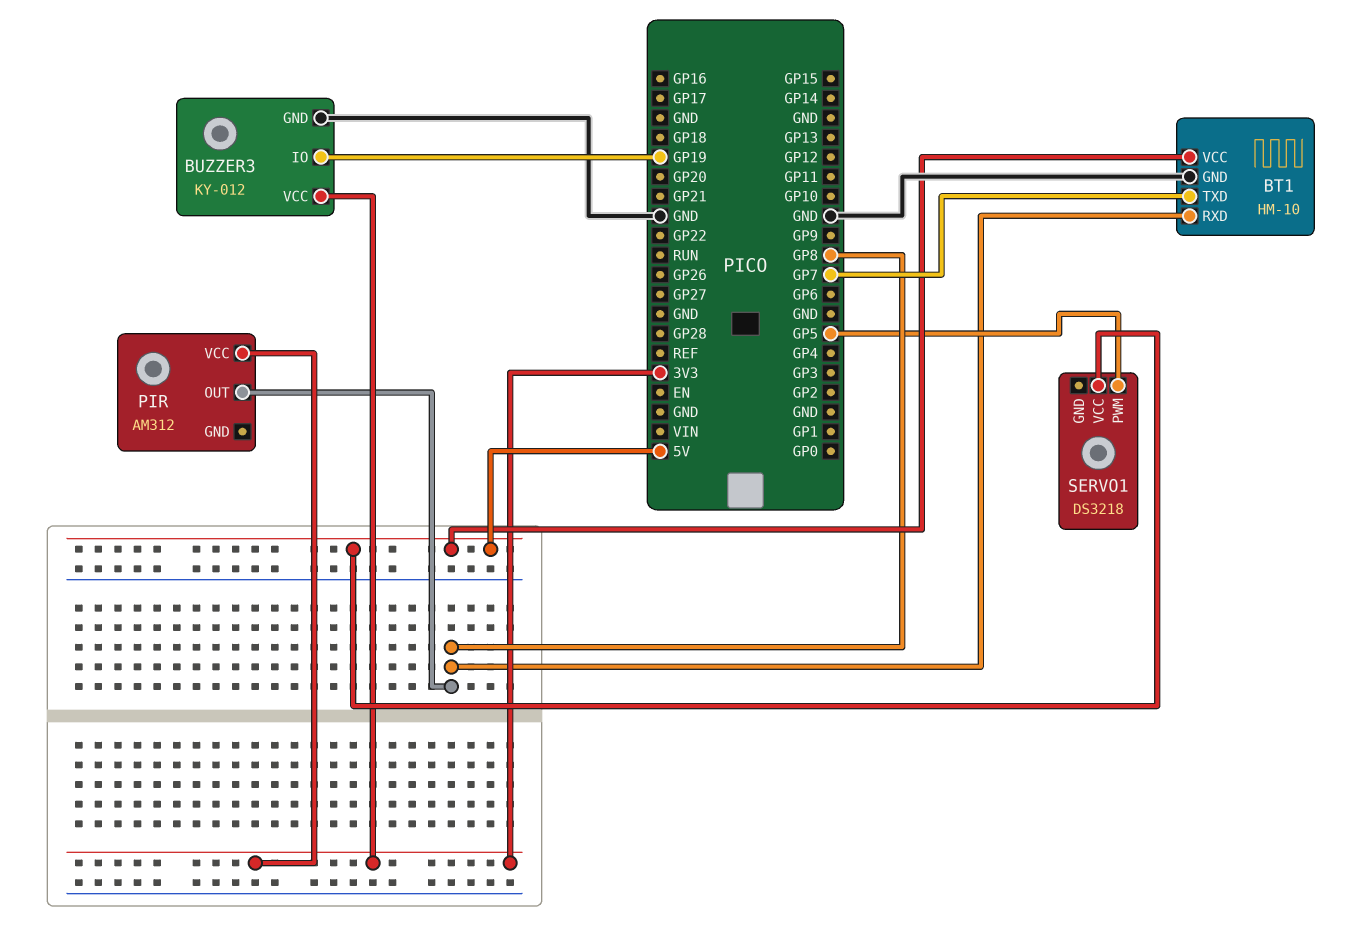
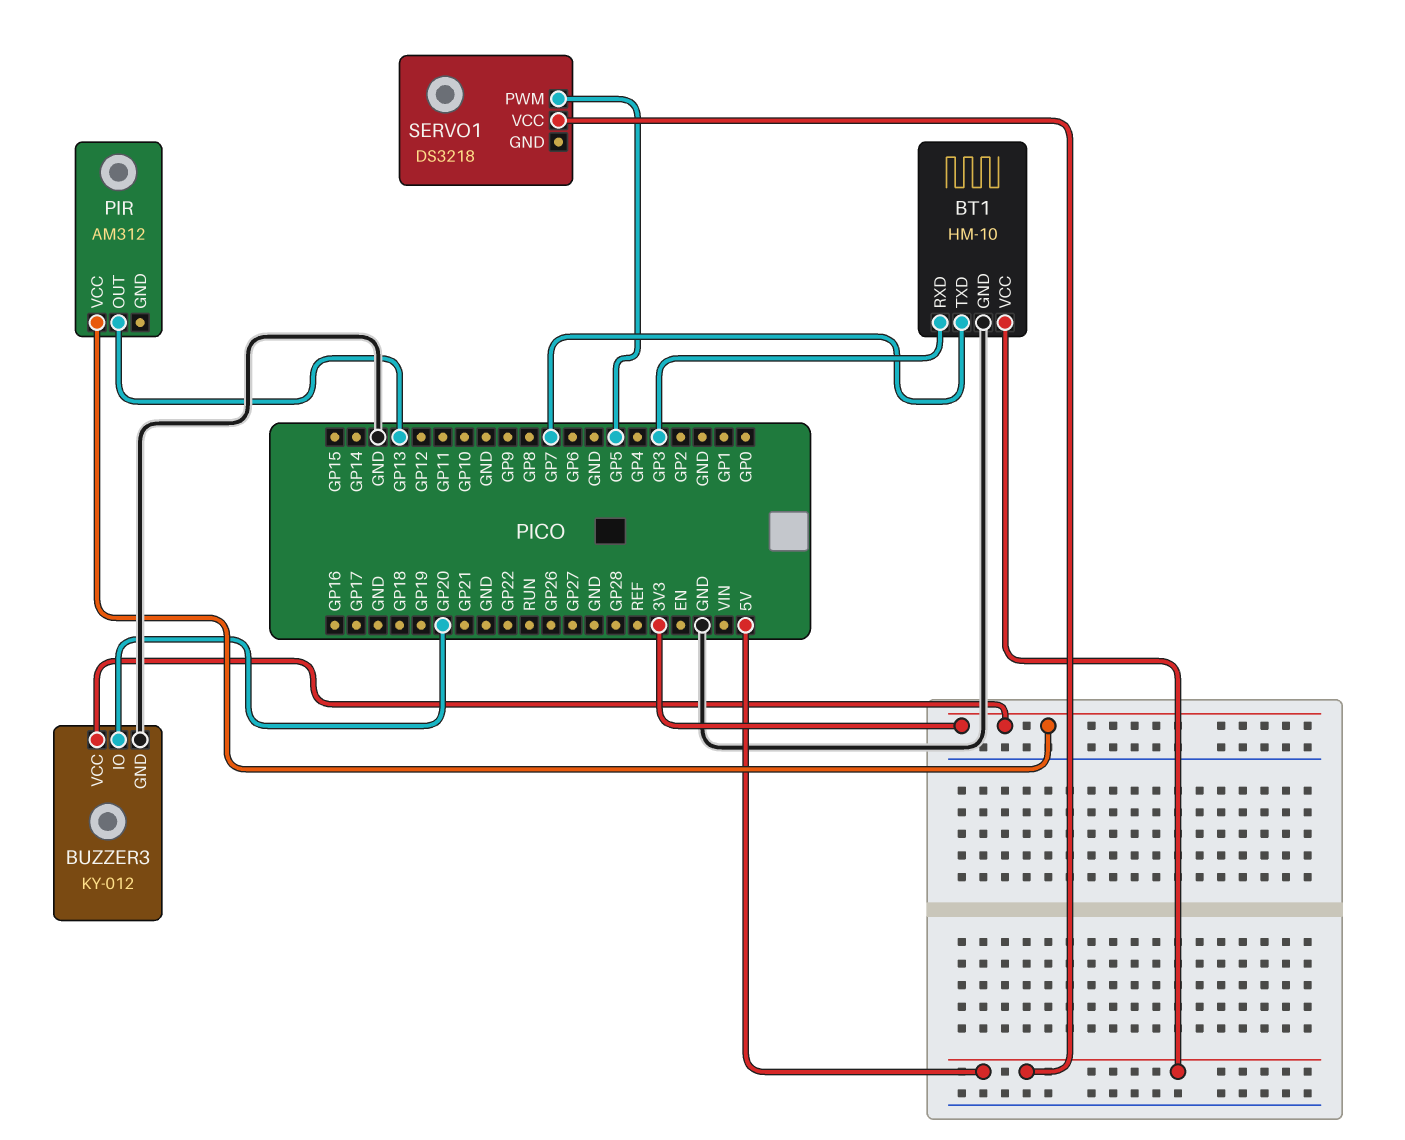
BT1 pin RXD: GP8 -> GP3
BUZZER3 pin IO: GP19 -> GP20
PIR pin OUT: GP8 -> GP13

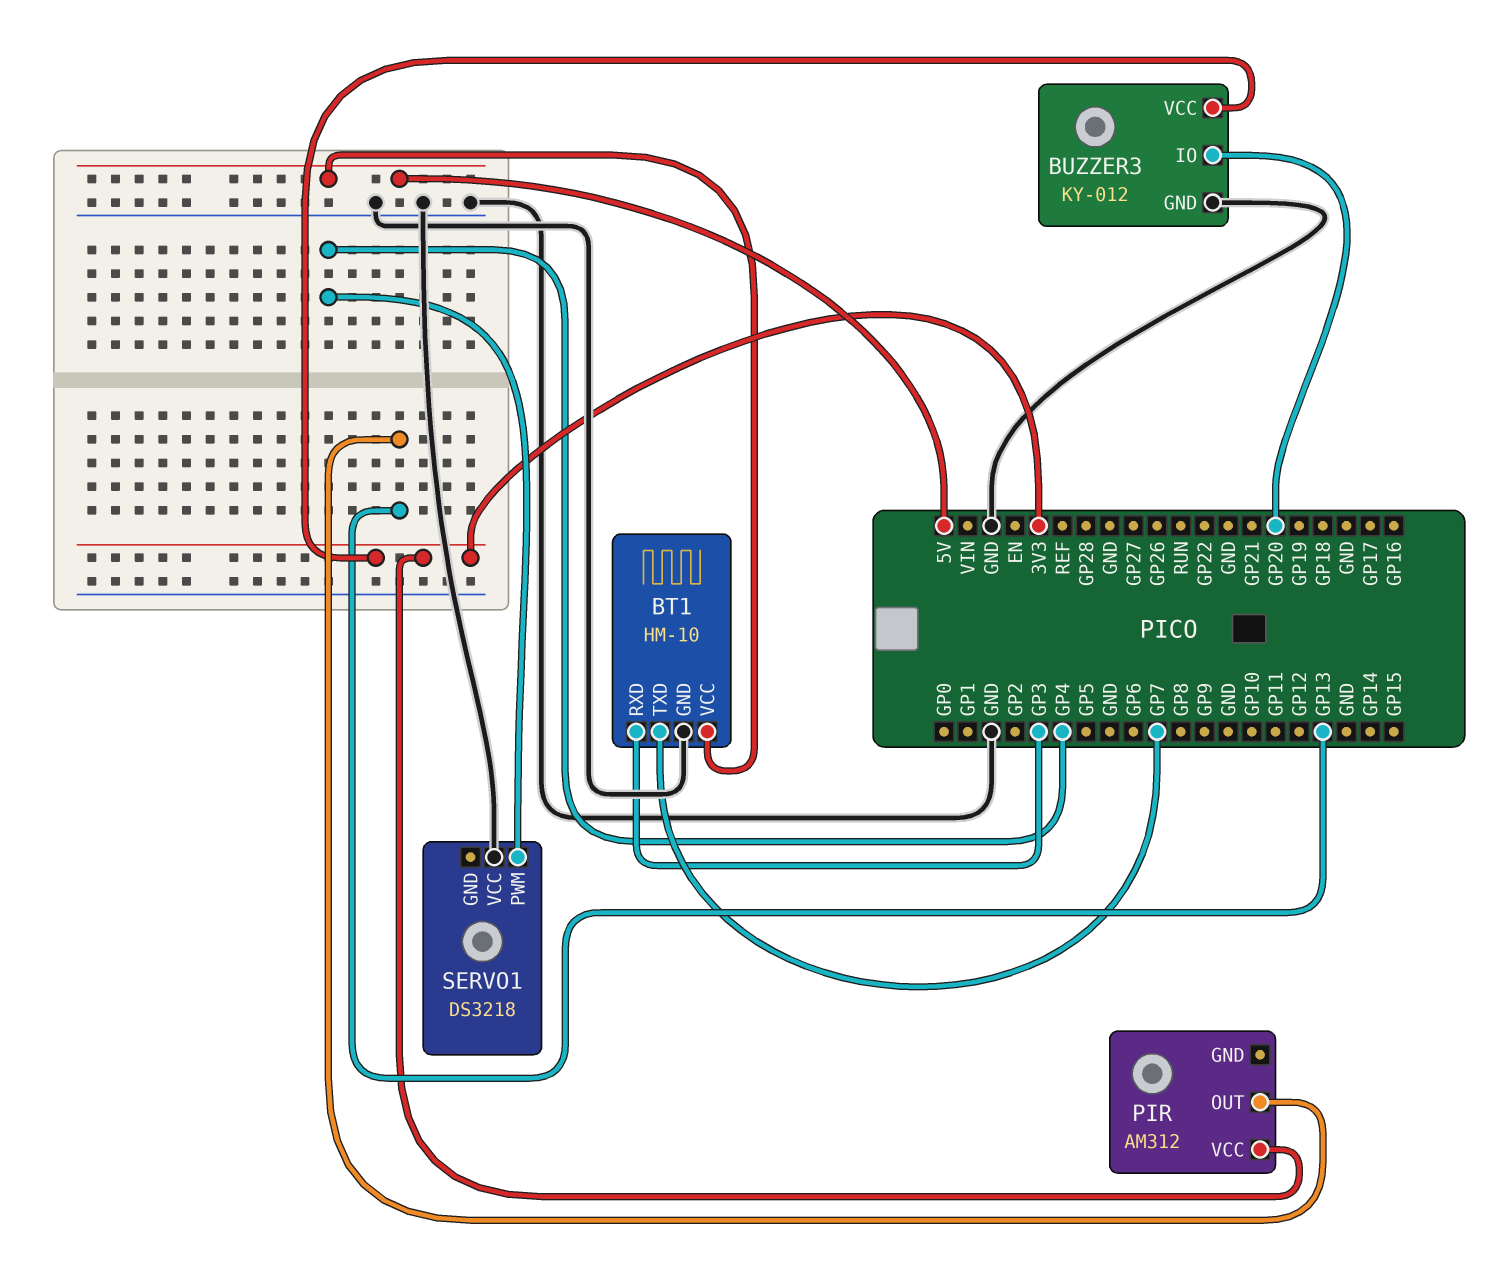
SERVO1 pin PWM: GP5 -> GP4
SERVO1 pin VCC: 5V -> GND

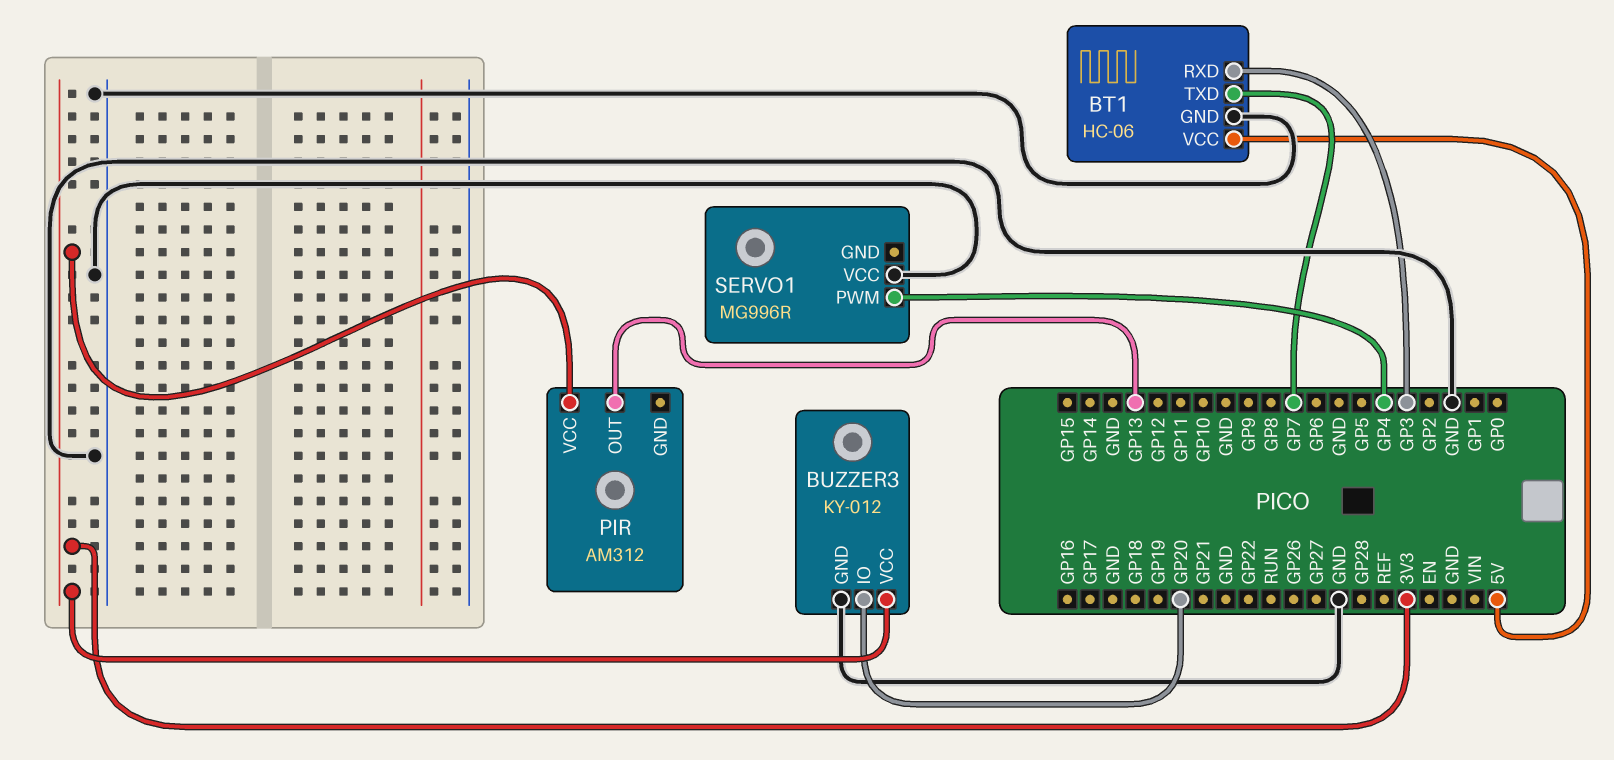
BT1: HM-10 -> HC-06
SERVO1: DS3218 -> MG996R

